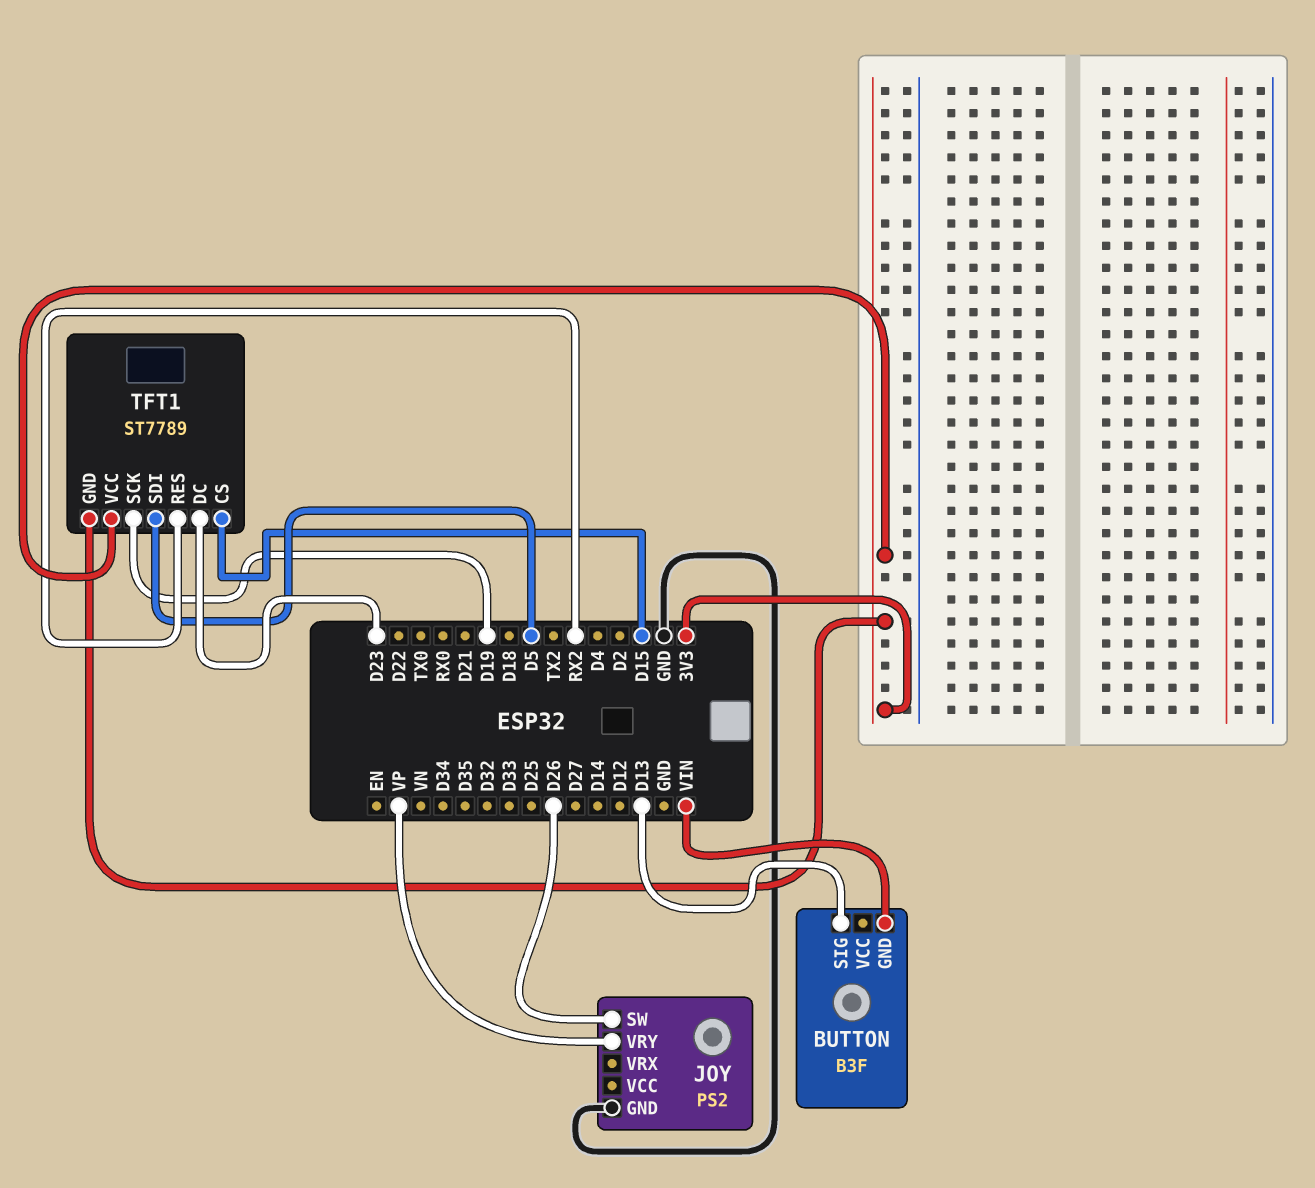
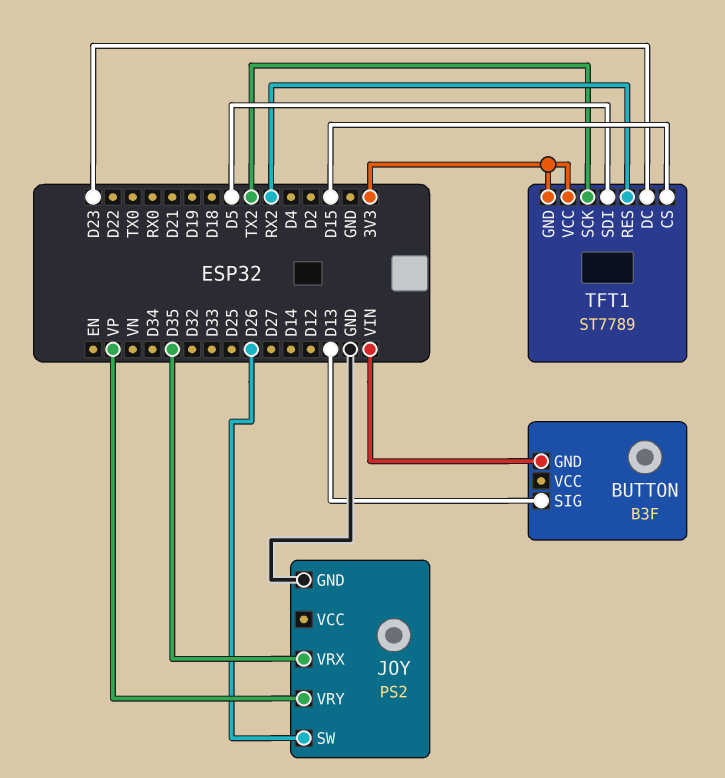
JOY pin VRX: none -> D35
TFT1 pin SCK: D19 -> TX2

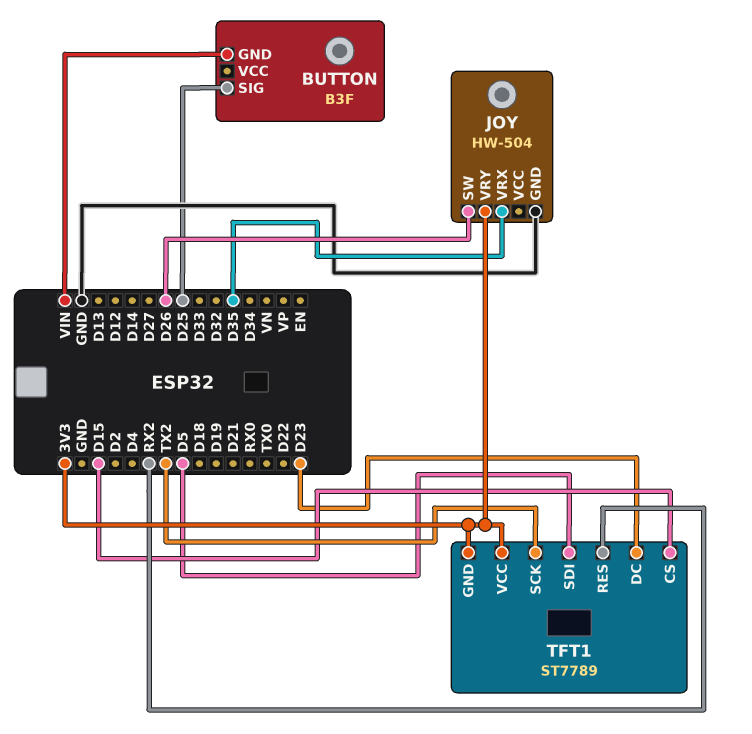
BUTTON pin SIG: D13 -> D25
JOY: PS2 -> HW-504
JOY pin VRY: VP -> 3V3

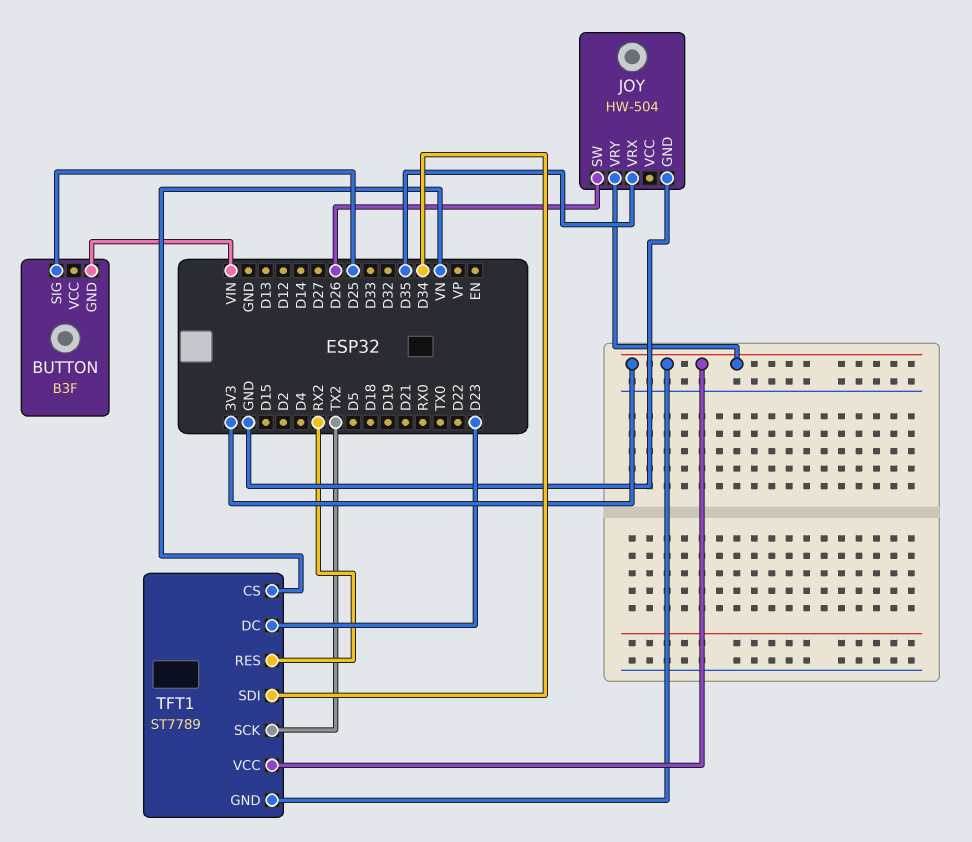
TFT1 pin CS: D15 -> VN
TFT1 pin SDI: D5 -> D34

